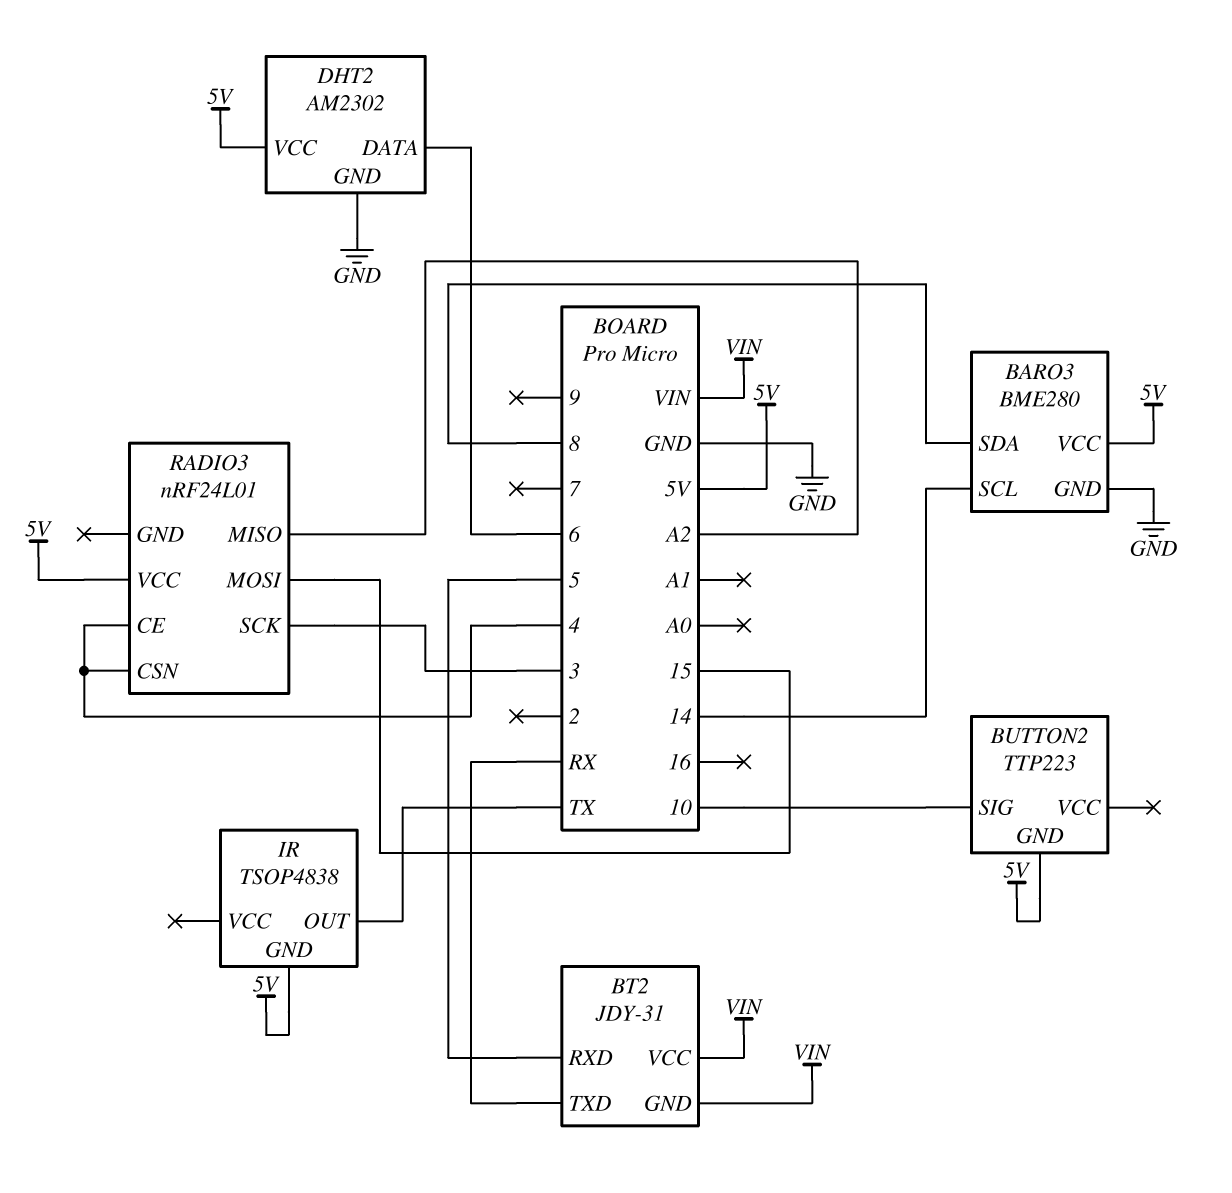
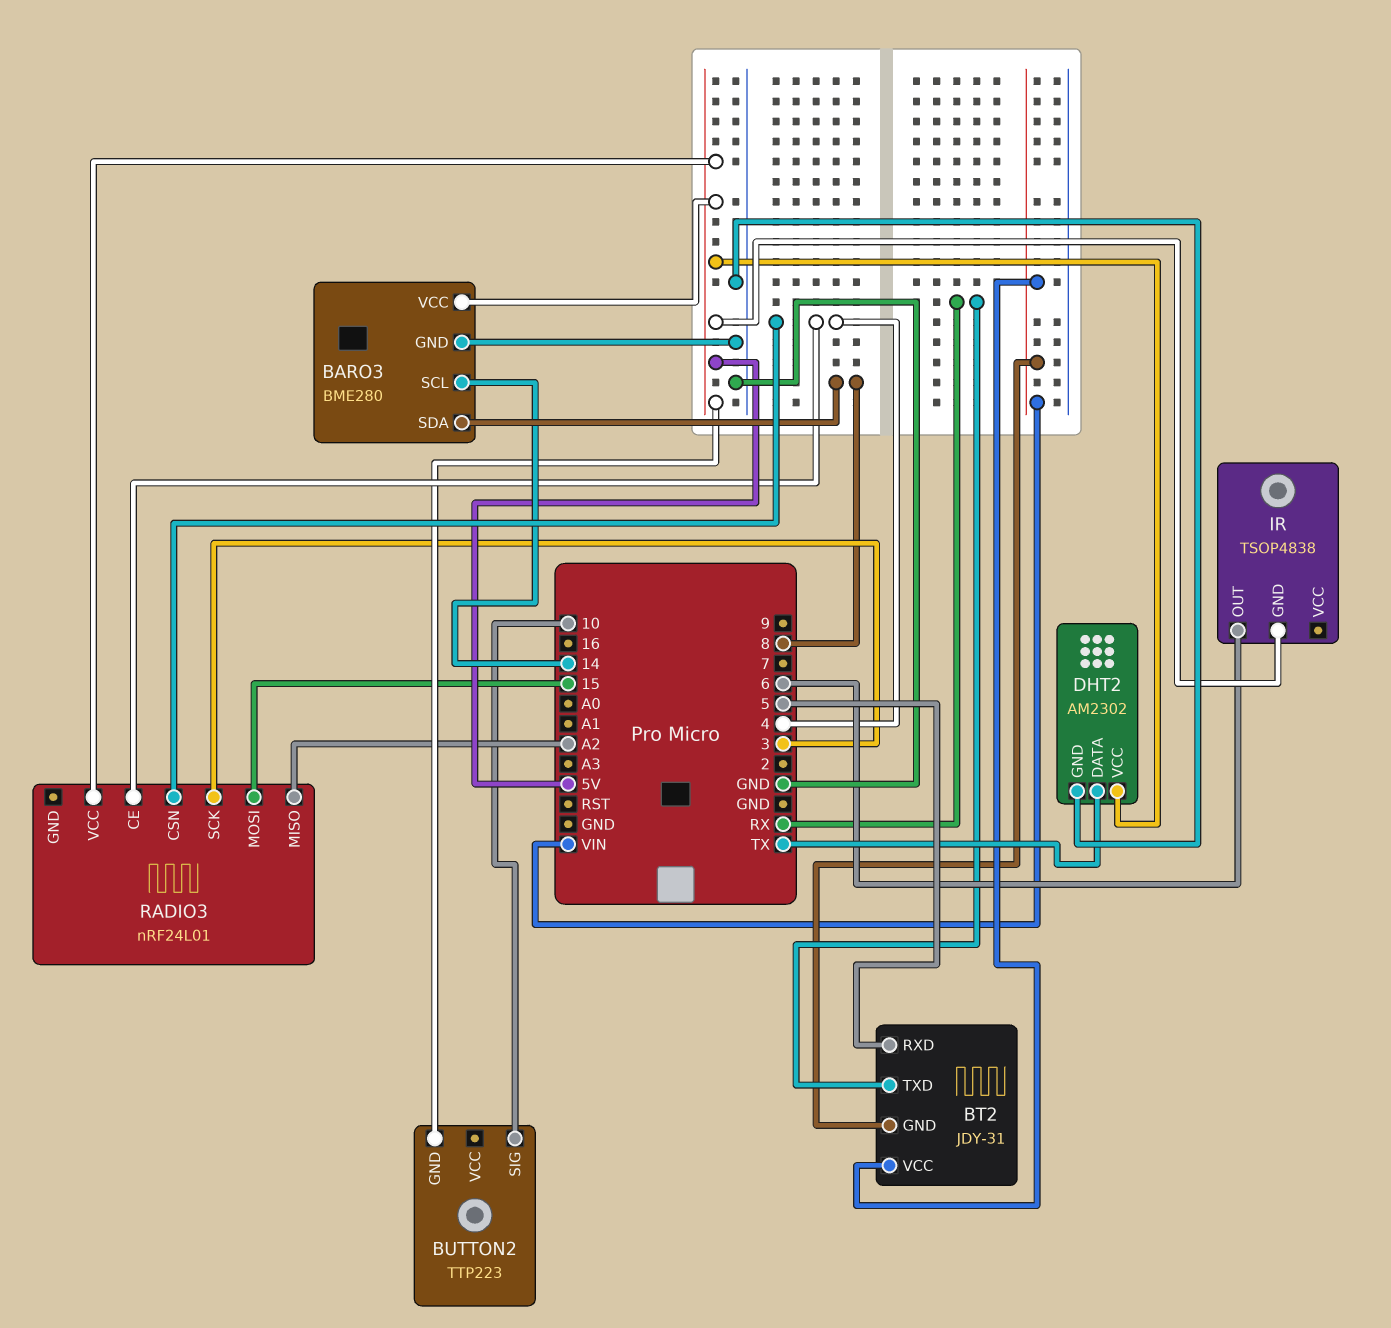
DHT2 pin DATA: 6 -> TX
IR pin OUT: TX -> 6

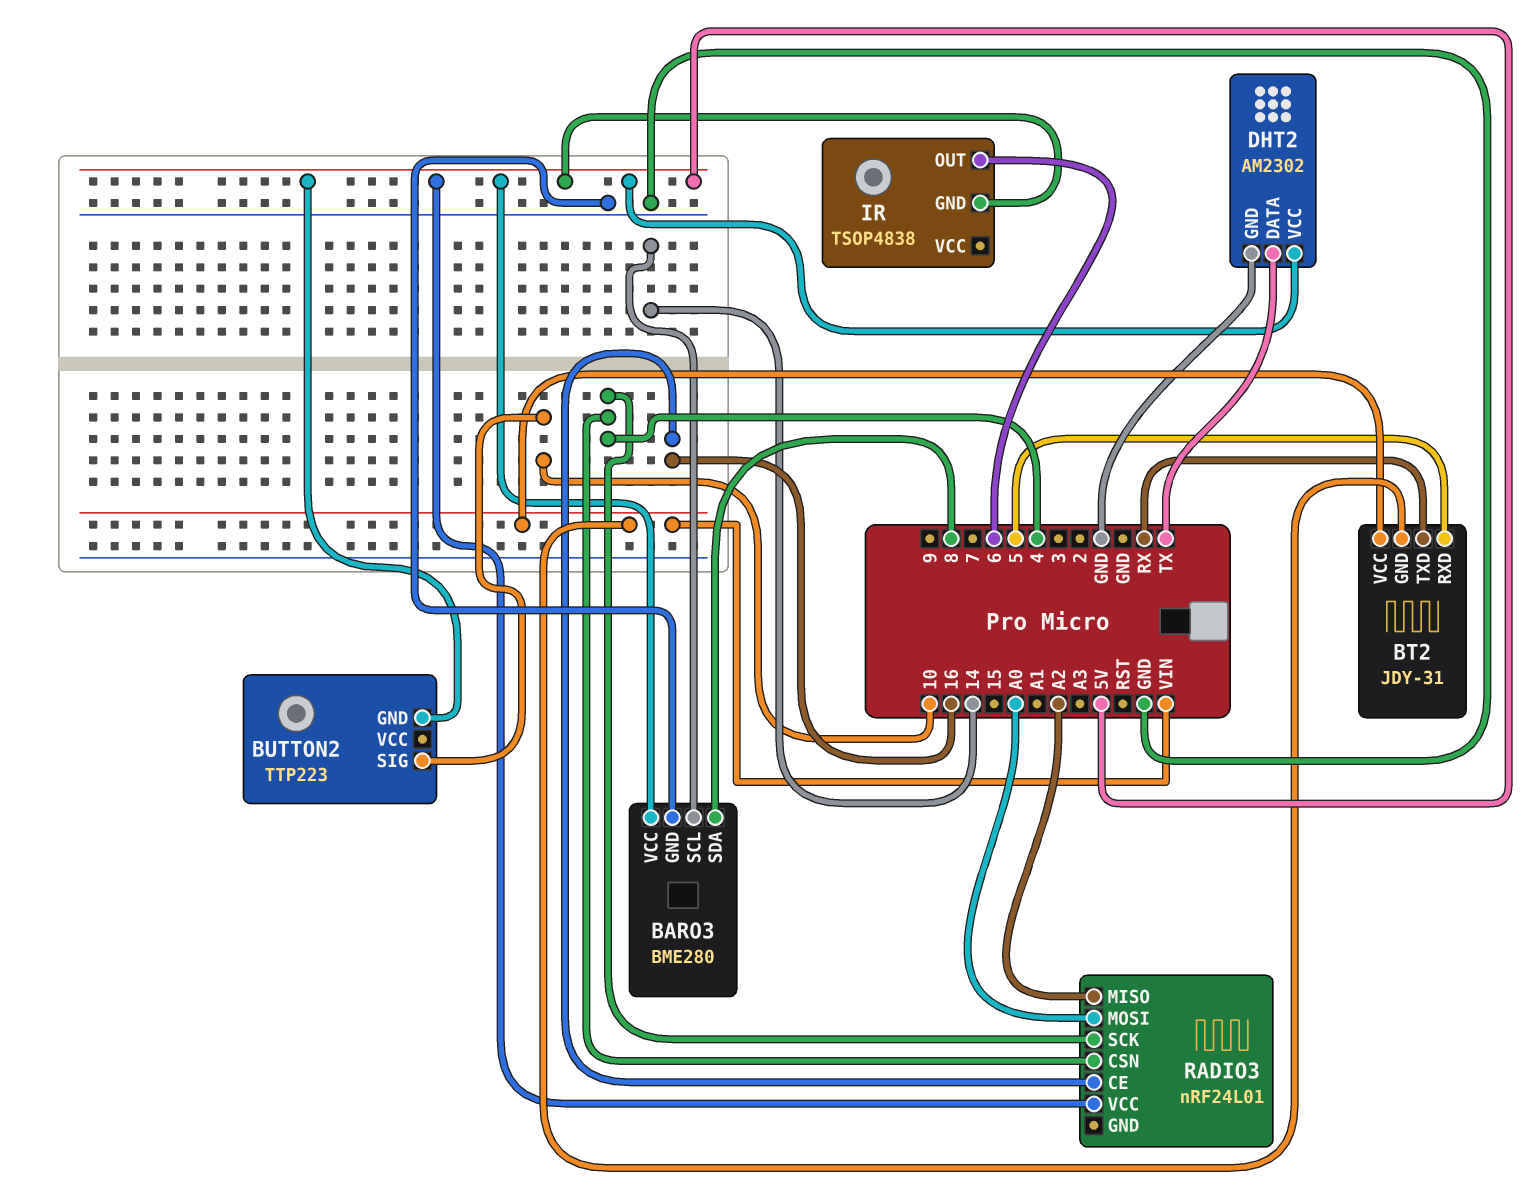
RADIO3 pin CE: 4 -> 16
RADIO3 pin MOSI: 15 -> A0
RADIO3 pin SCK: 3 -> 4

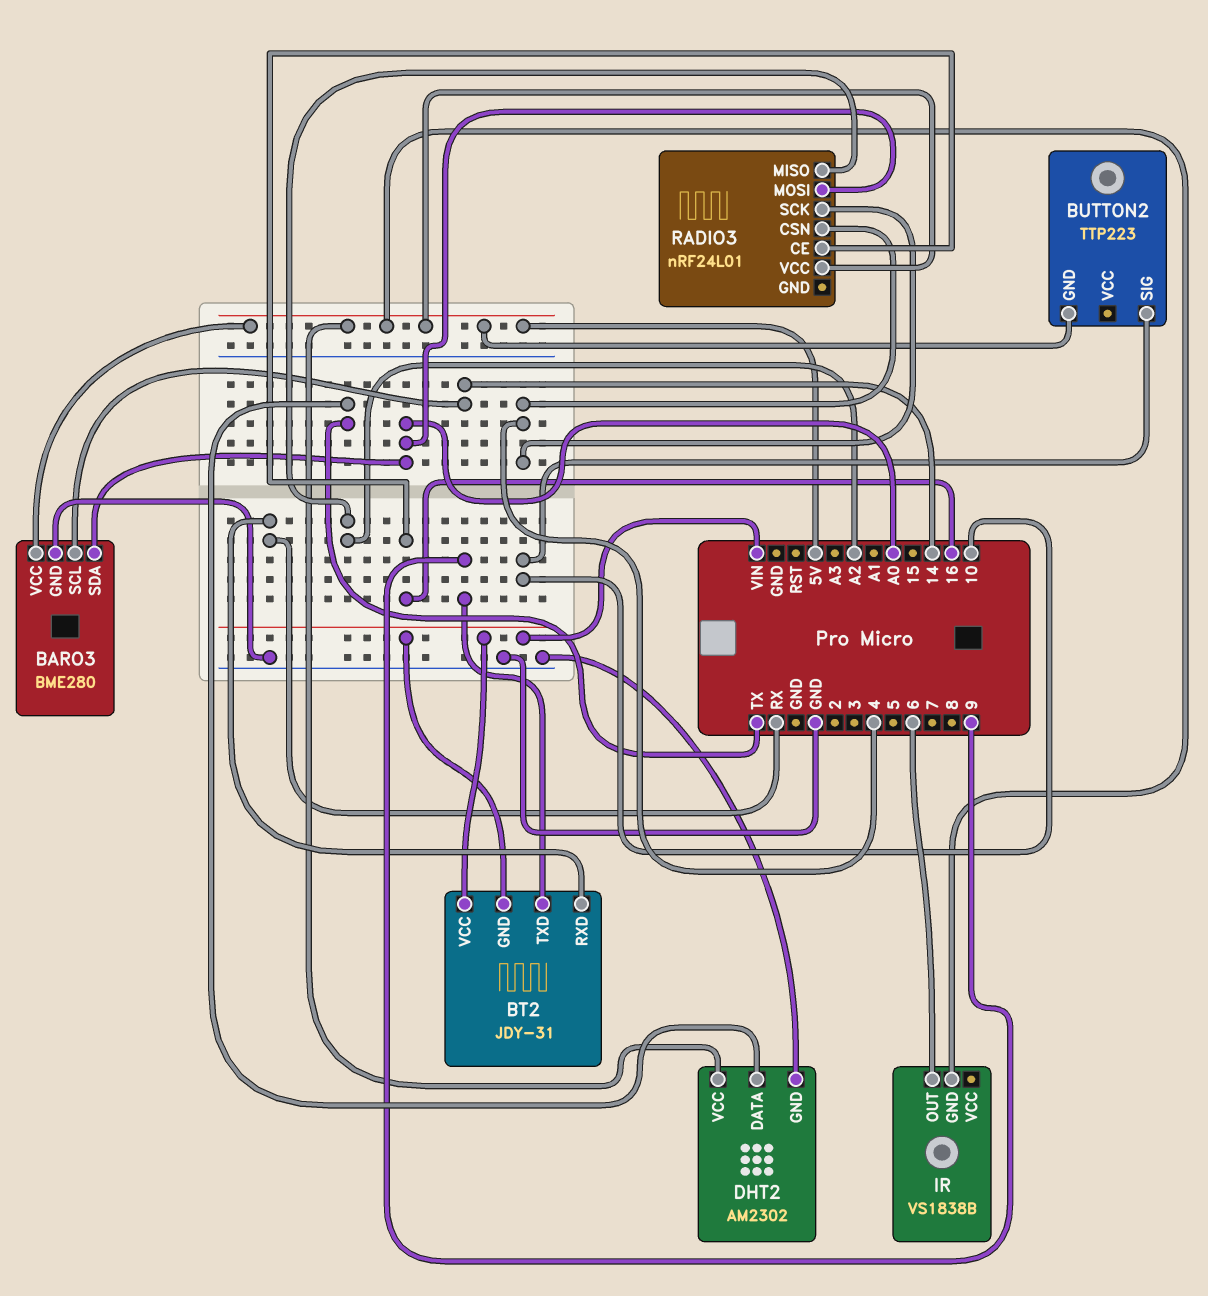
BARO3 pin SDA: 8 -> A0
BT2 pin RXD: 5 -> RX
BT2 pin TXD: RX -> 9
IR: TSOP4838 -> VS1838B

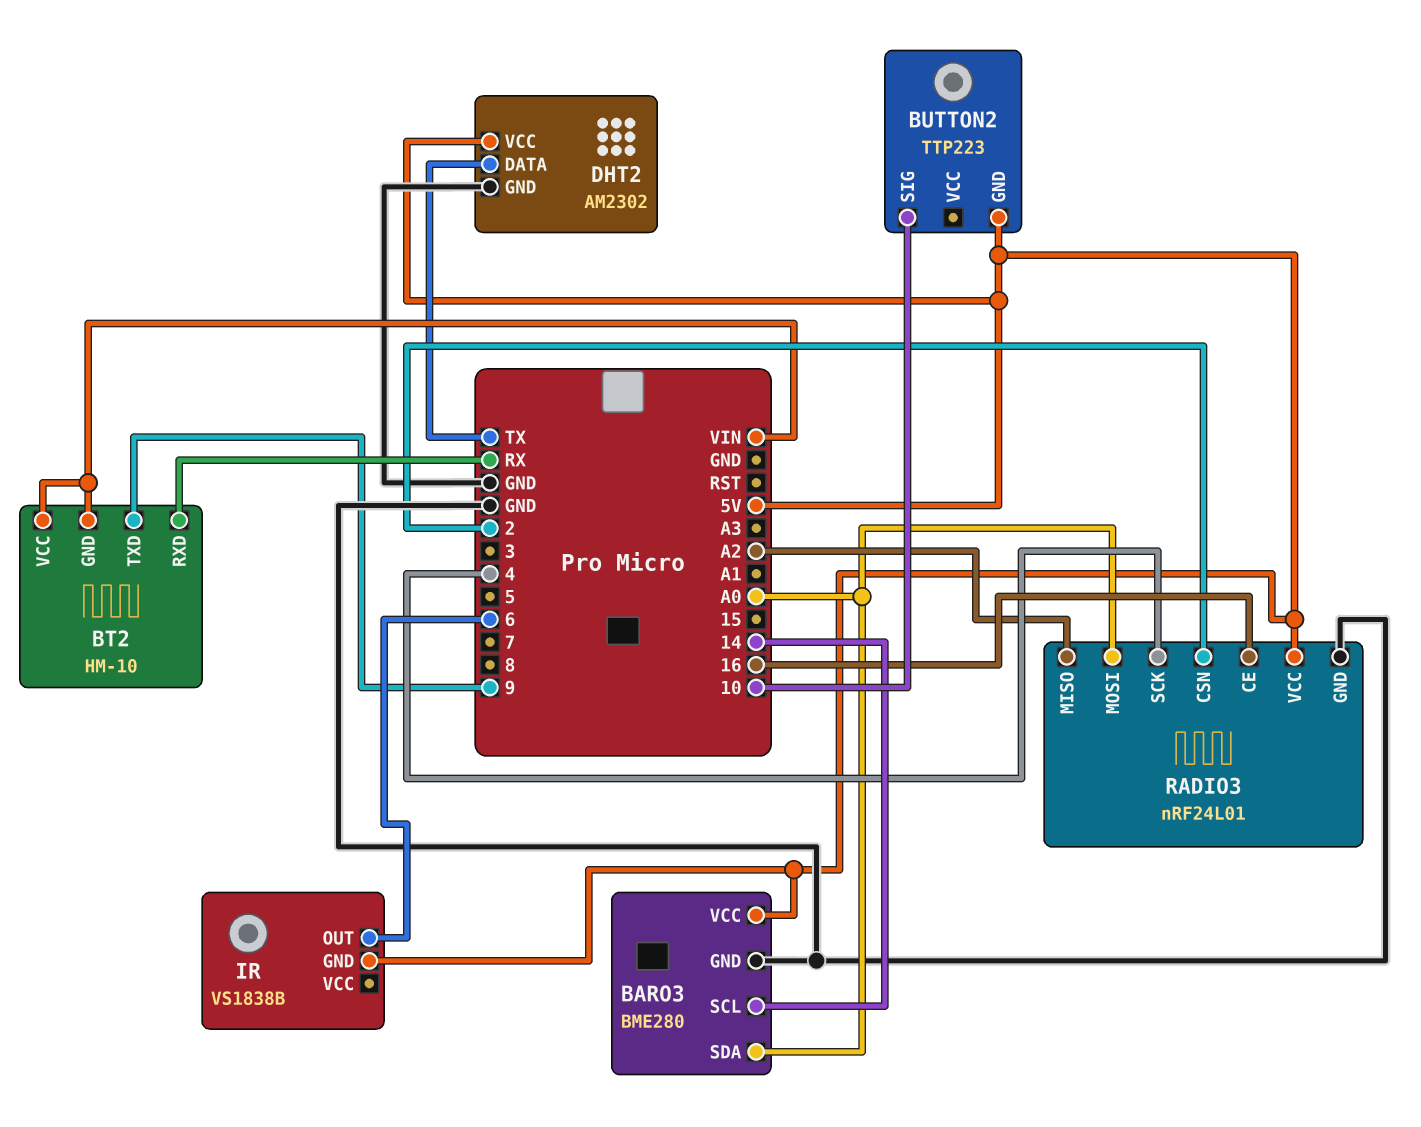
BT2: JDY-31 -> HM-10
RADIO3 pin CSN: 4 -> 2
RADIO3 pin GND: none -> GND

